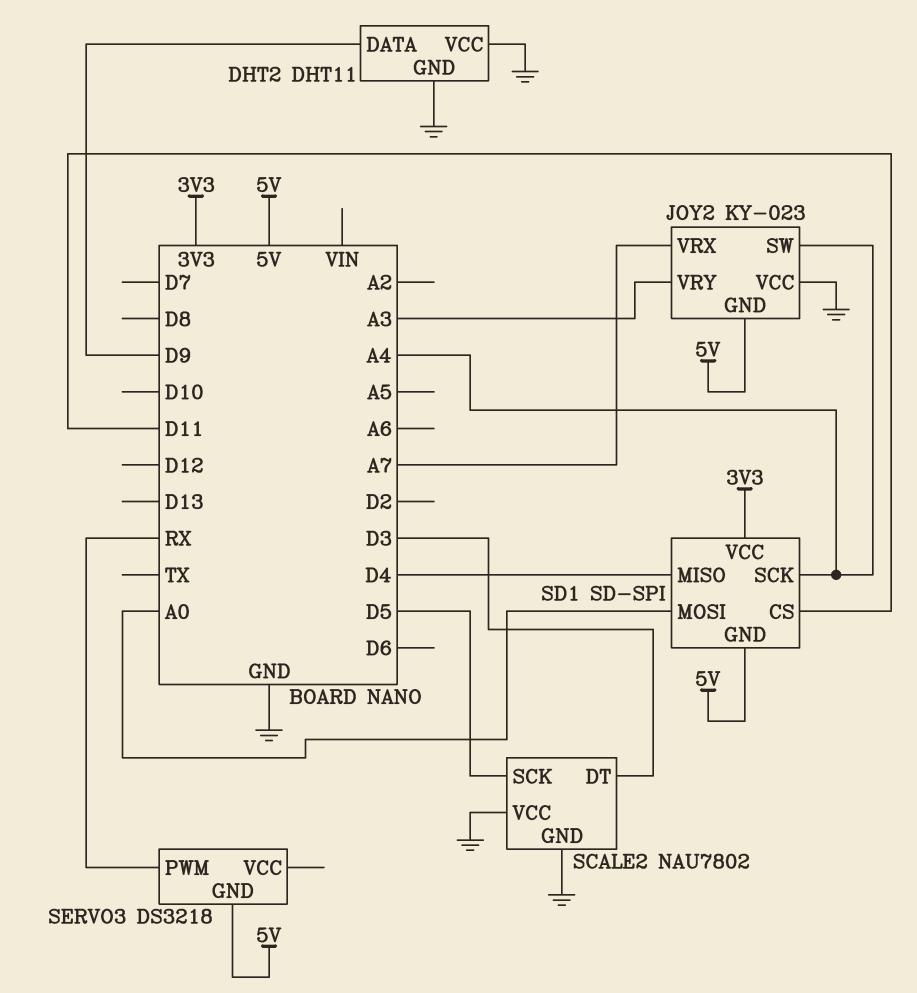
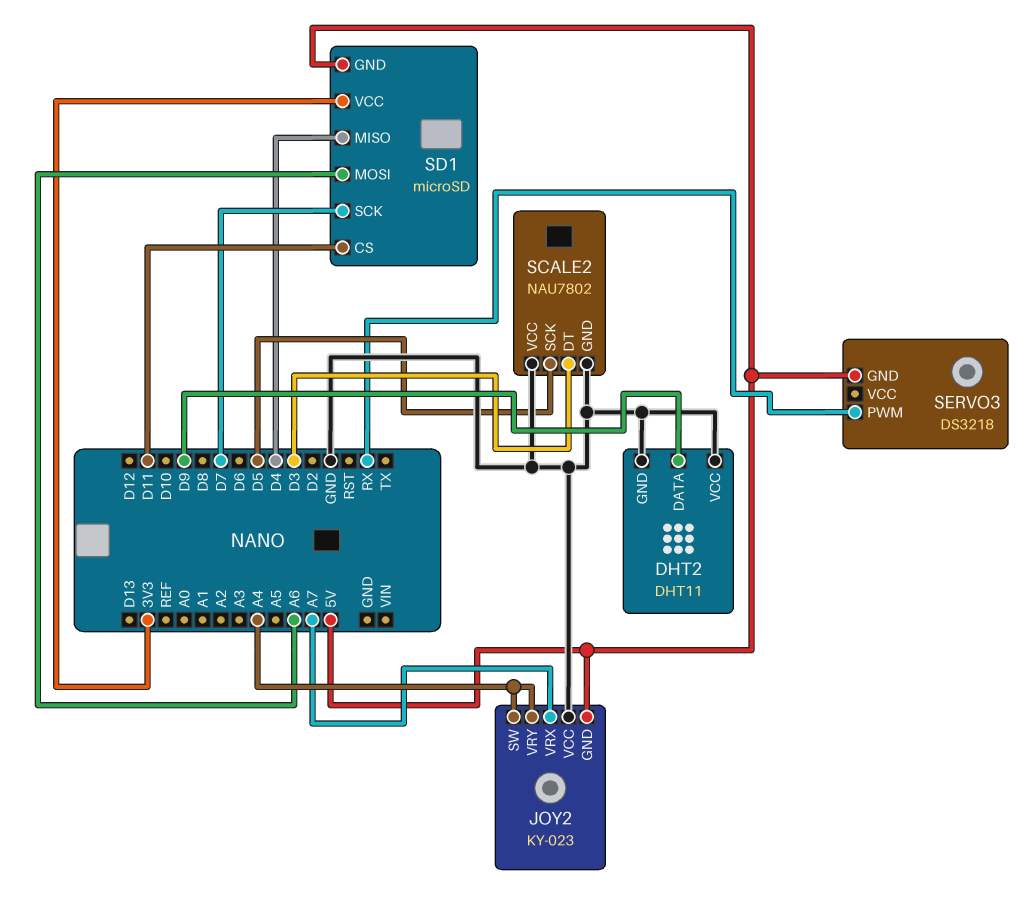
JOY2 pin VRY: A3 -> A4
SD1: SD-SPI -> microSD
SD1 pin MOSI: A0 -> A6
SD1 pin SCK: A4 -> D7

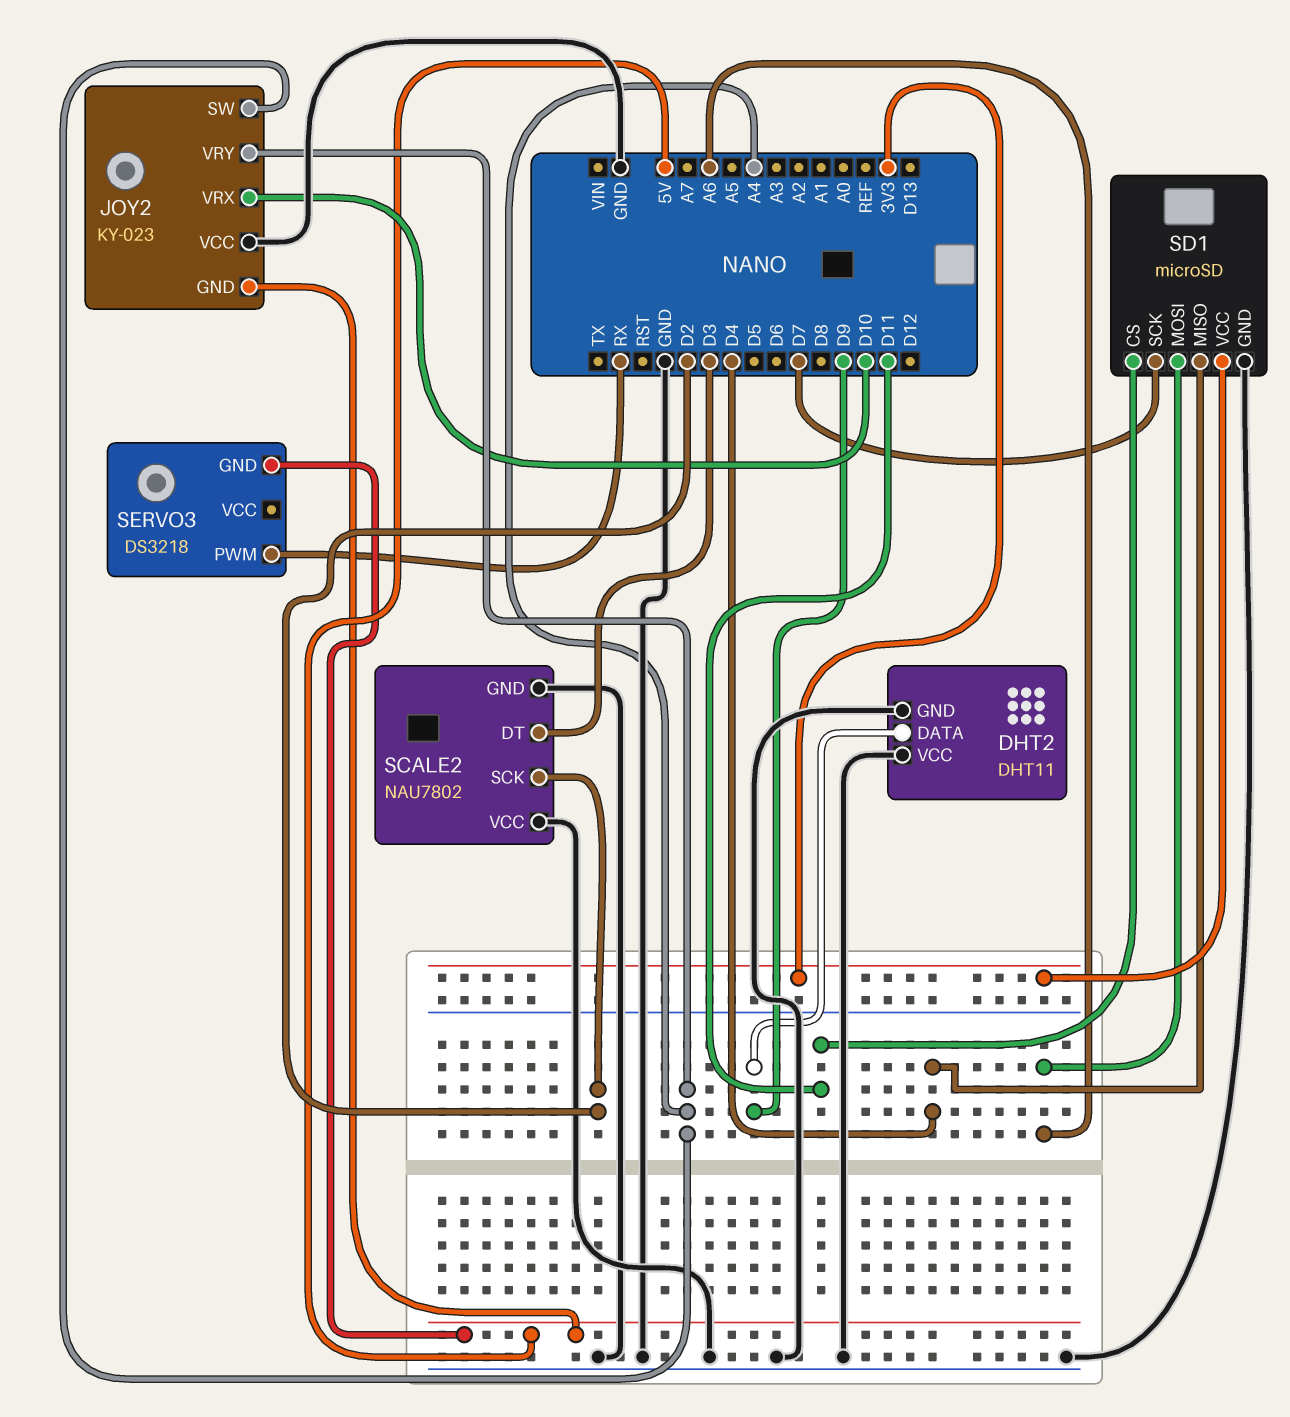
JOY2 pin VRX: A7 -> D10
SCALE2 pin SCK: D5 -> D2
SD1 pin GND: 5V -> GND

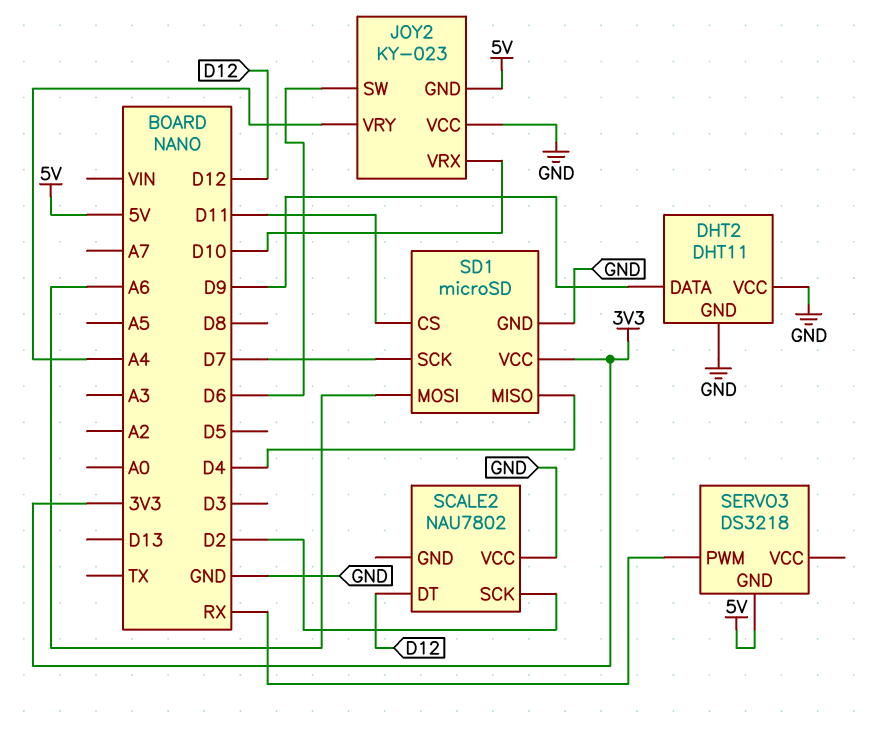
JOY2 pin SW: A4 -> D6
SCALE2 pin DT: D3 -> D12
SCALE2 pin GND: GND -> none

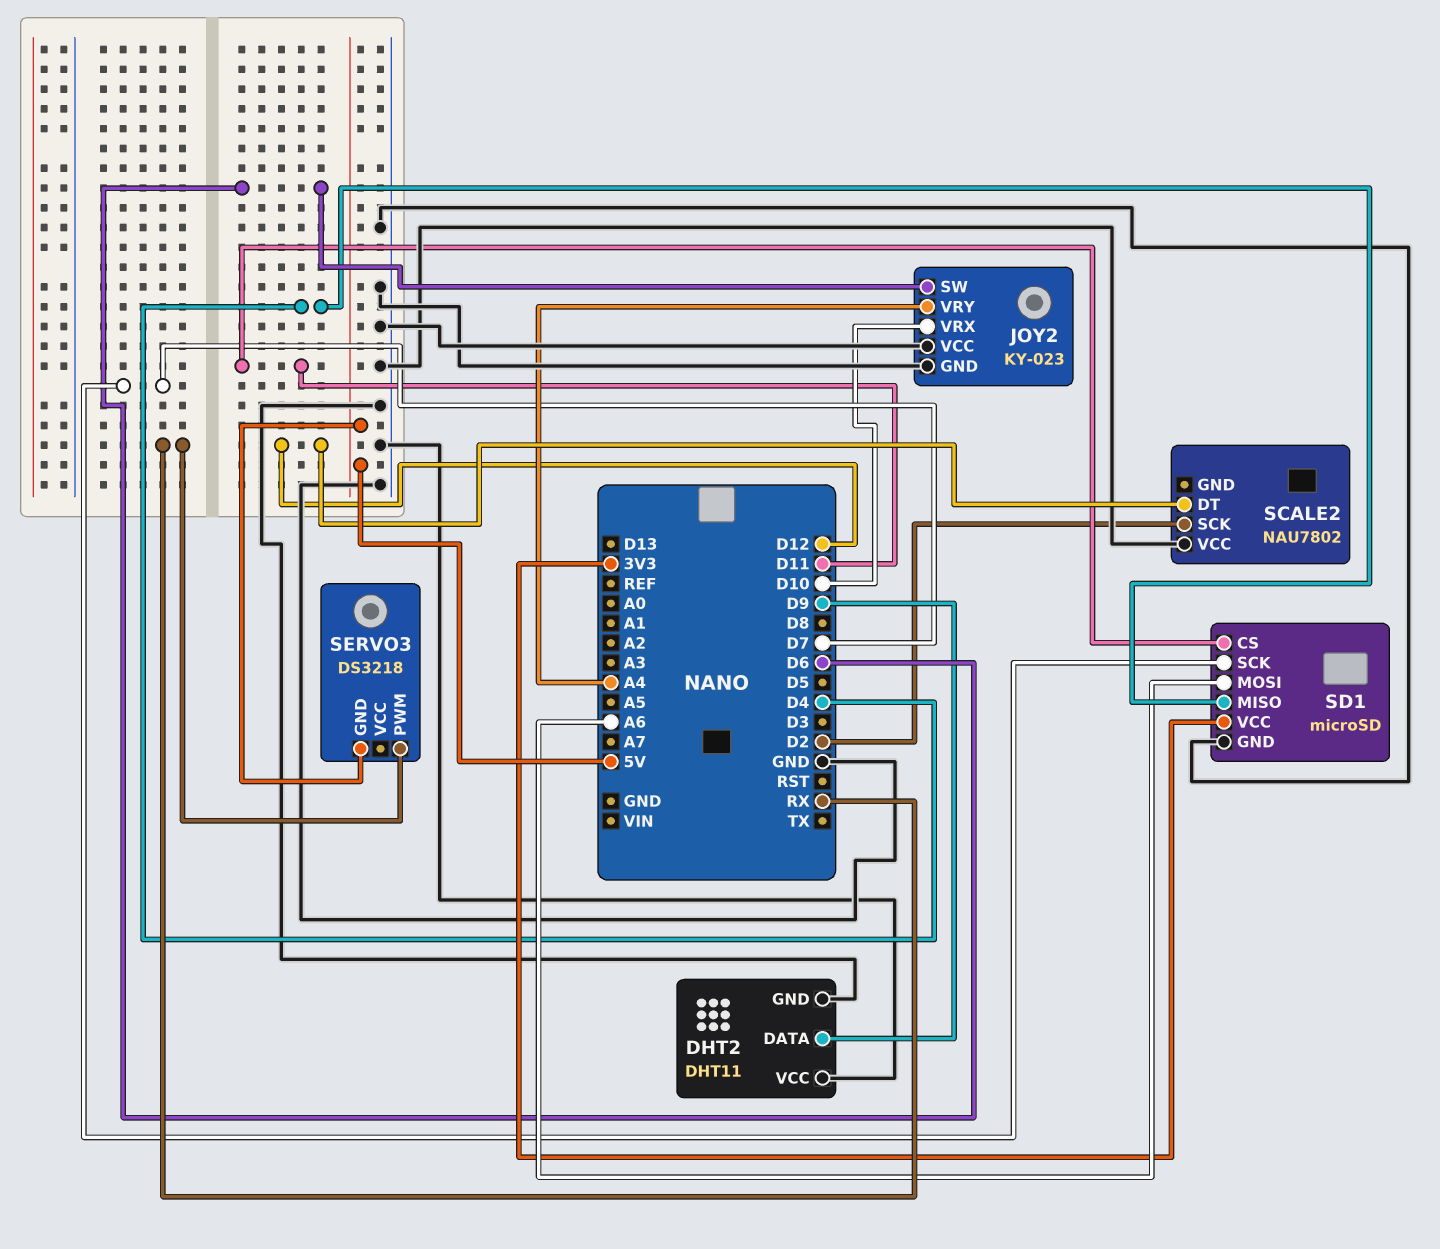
JOY2 pin GND: 5V -> GND

